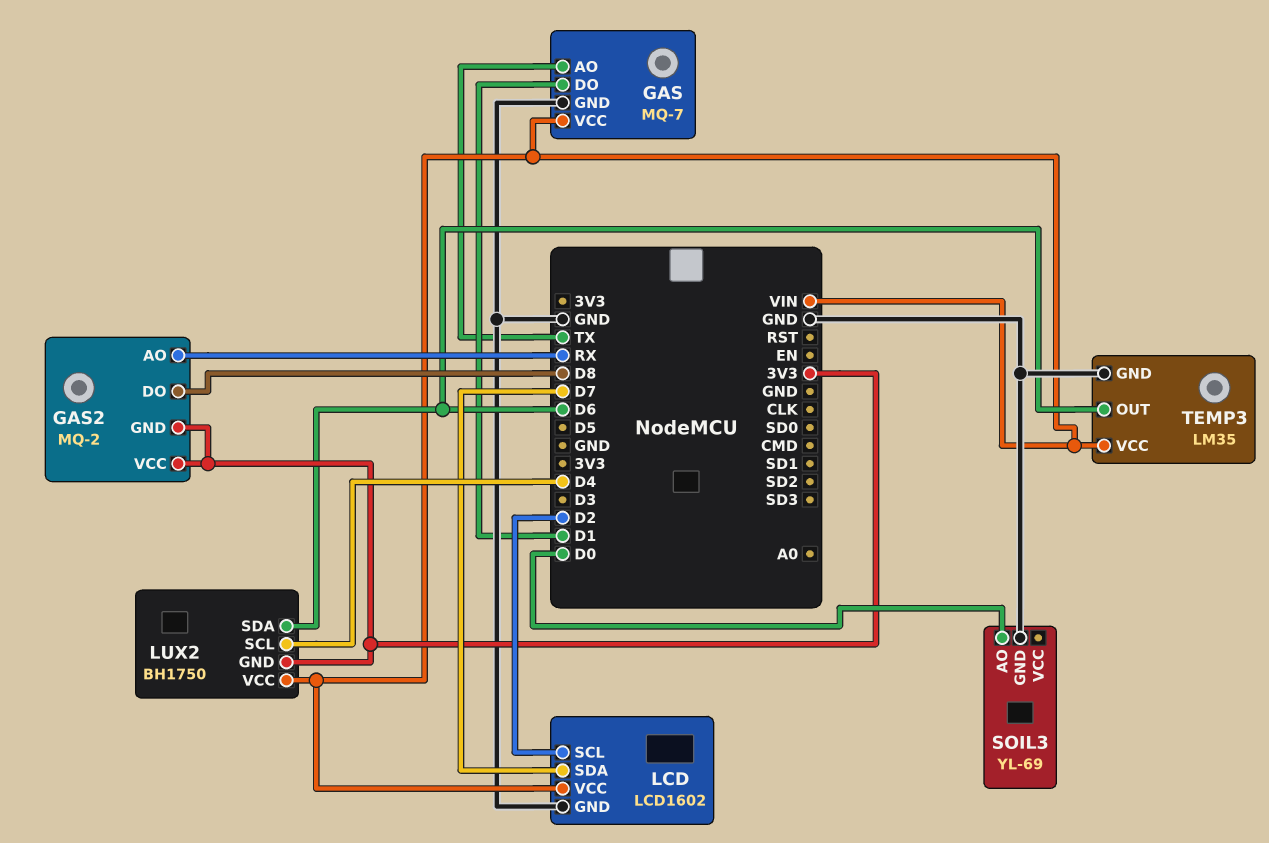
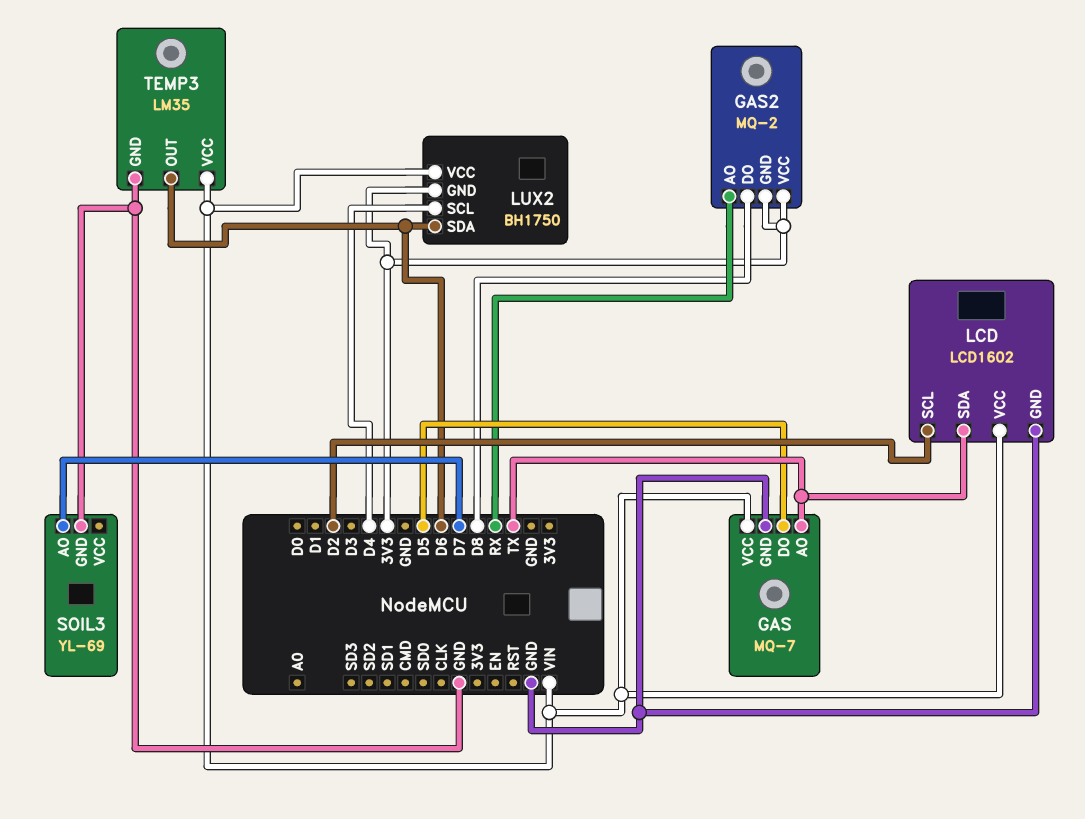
GAS pin DO: D1 -> D5
LCD pin SDA: D7 -> TX
SOIL3 pin AO: D0 -> D7

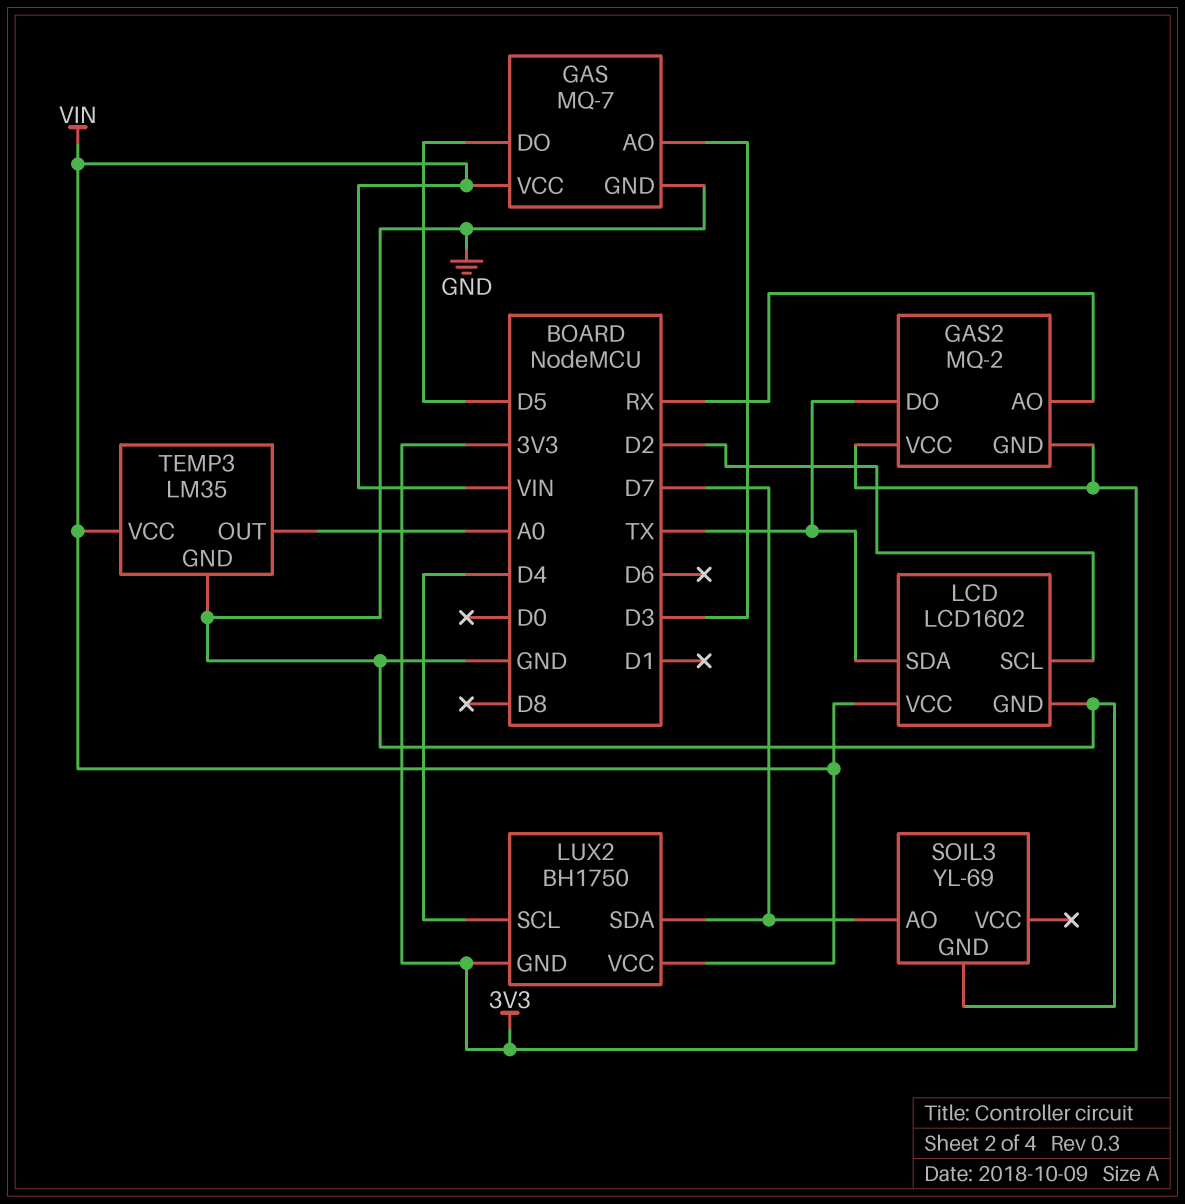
GAS pin AO: TX -> D3
GAS2 pin DO: D8 -> TX
LUX2 pin SDA: D6 -> D7
TEMP3 pin OUT: D6 -> A0

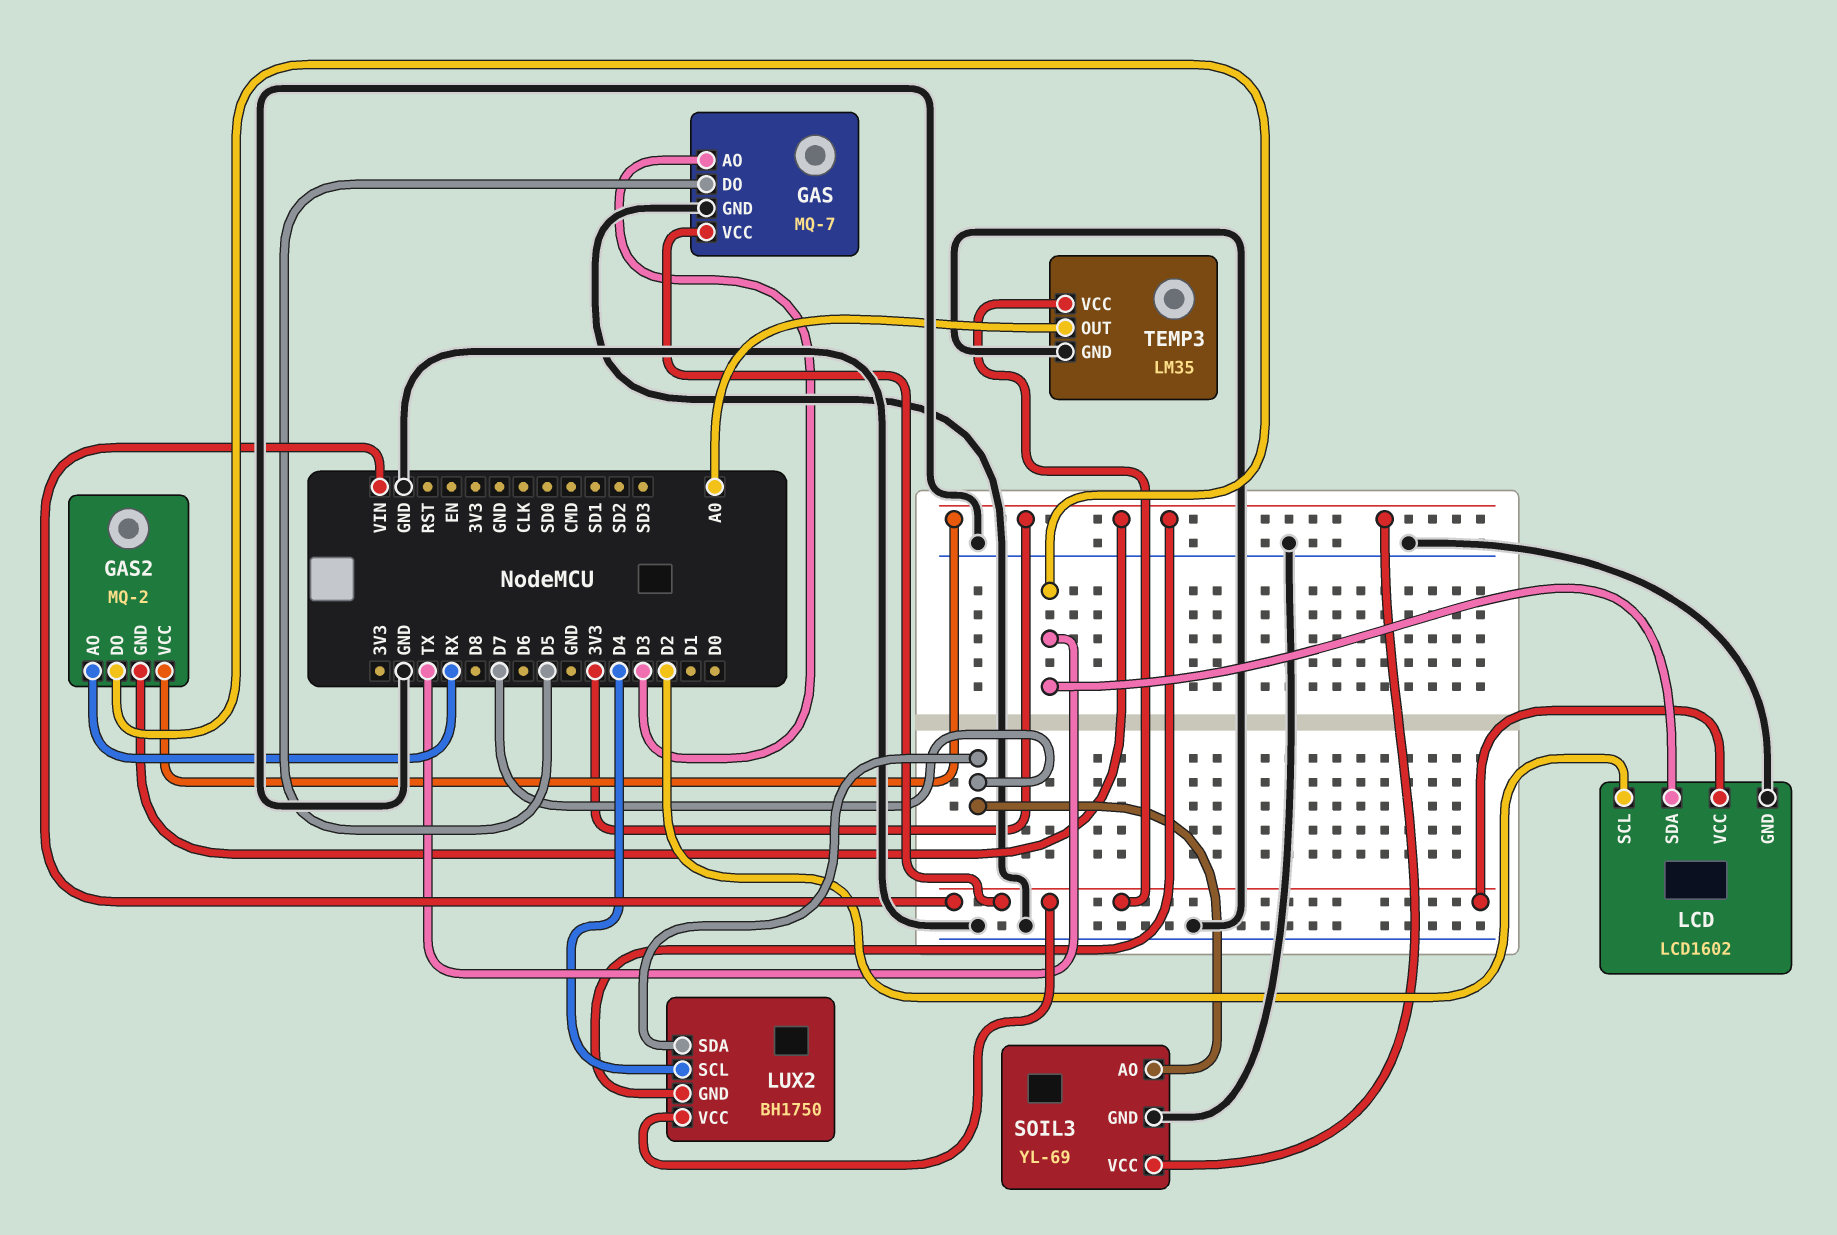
SOIL3 pin VCC: none -> 3V3

